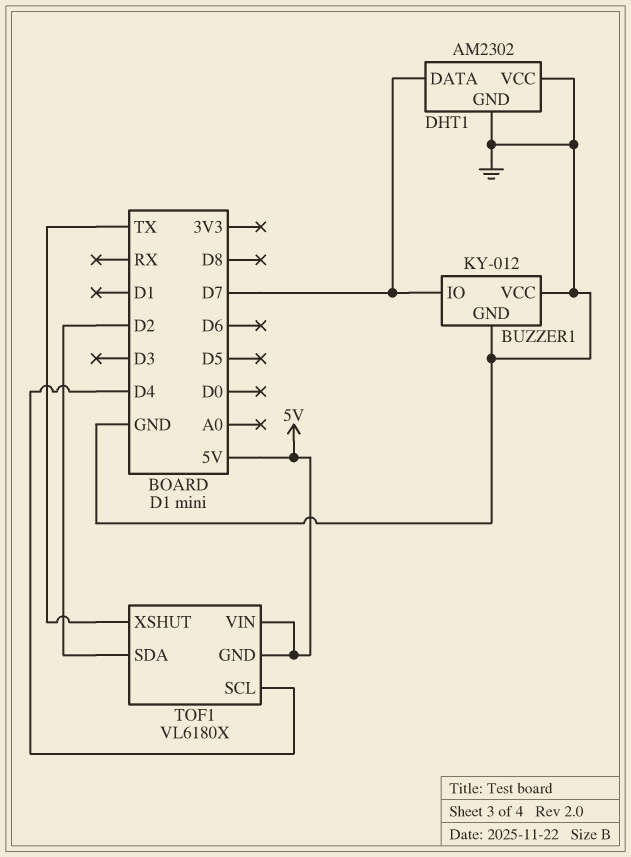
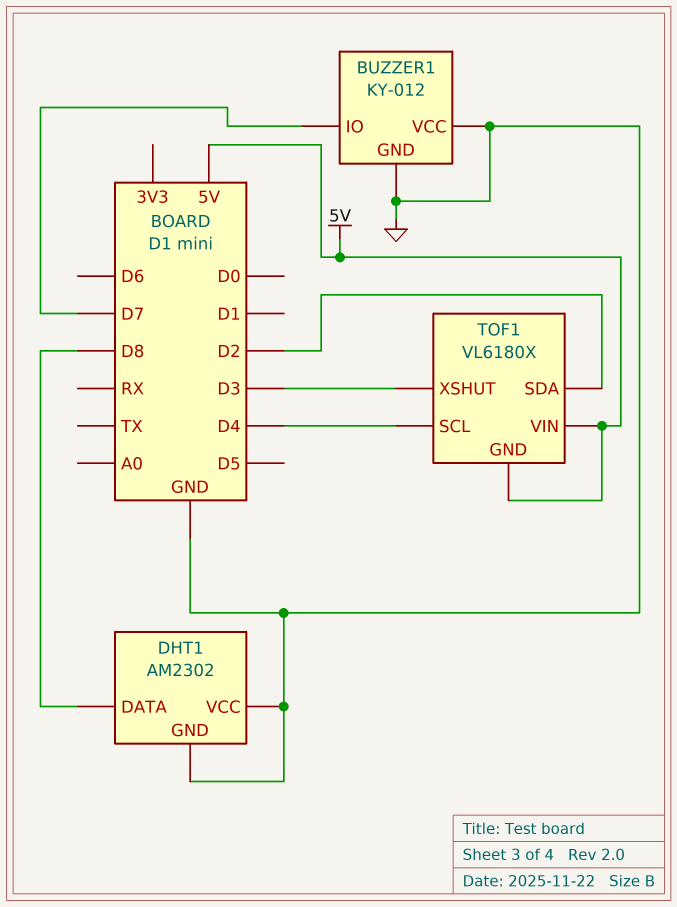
DHT1 pin DATA: D7 -> D8
TOF1 pin XSHUT: TX -> D3

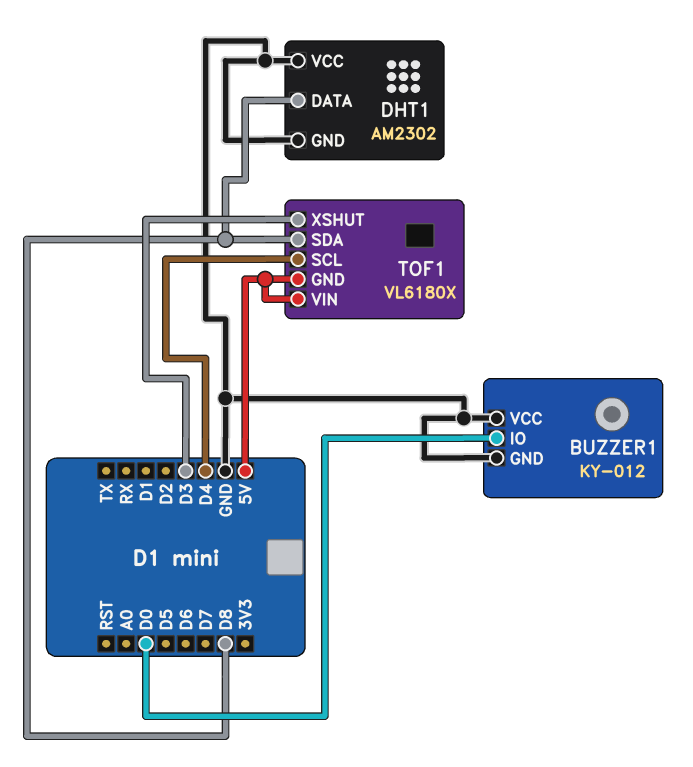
BUZZER1 pin IO: D7 -> D0
TOF1 pin SDA: D2 -> D8

